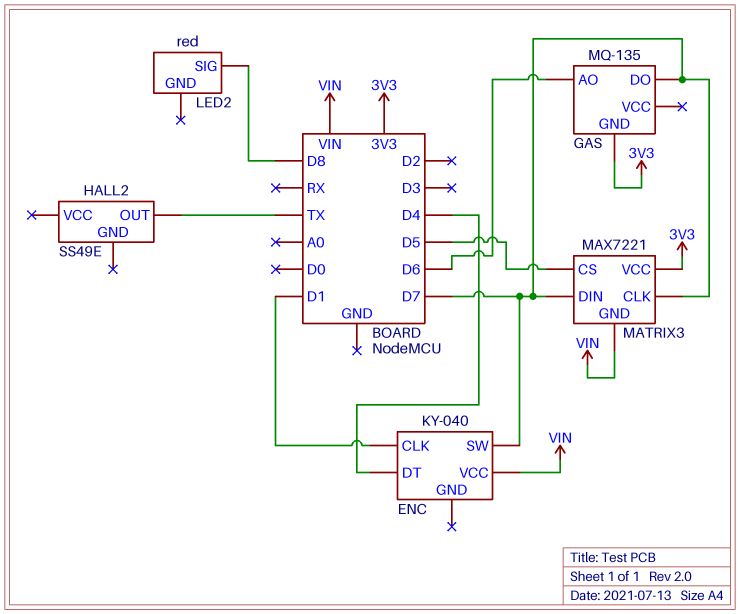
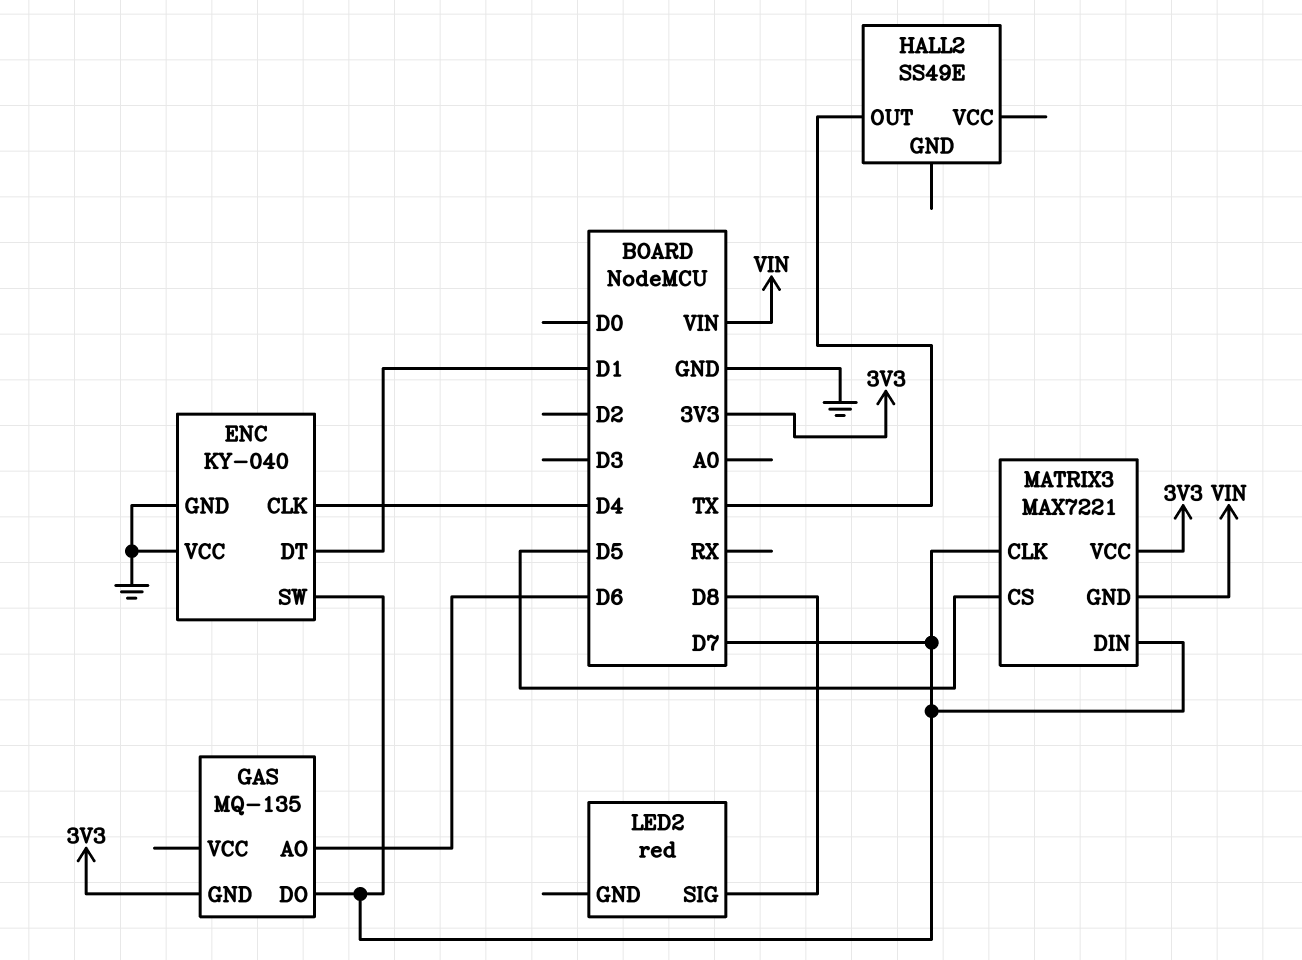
ENC pin CLK: D1 -> D4
ENC pin DT: D4 -> D1
ENC pin GND: none -> GND
ENC pin VCC: VIN -> GND

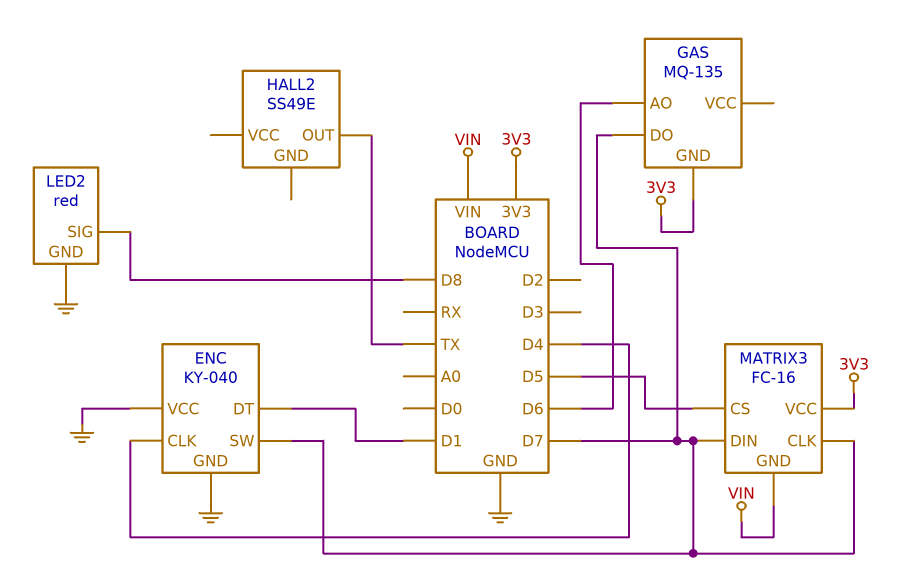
LED2 pin GND: none -> GND
MATRIX3: MAX7221 -> FC-16

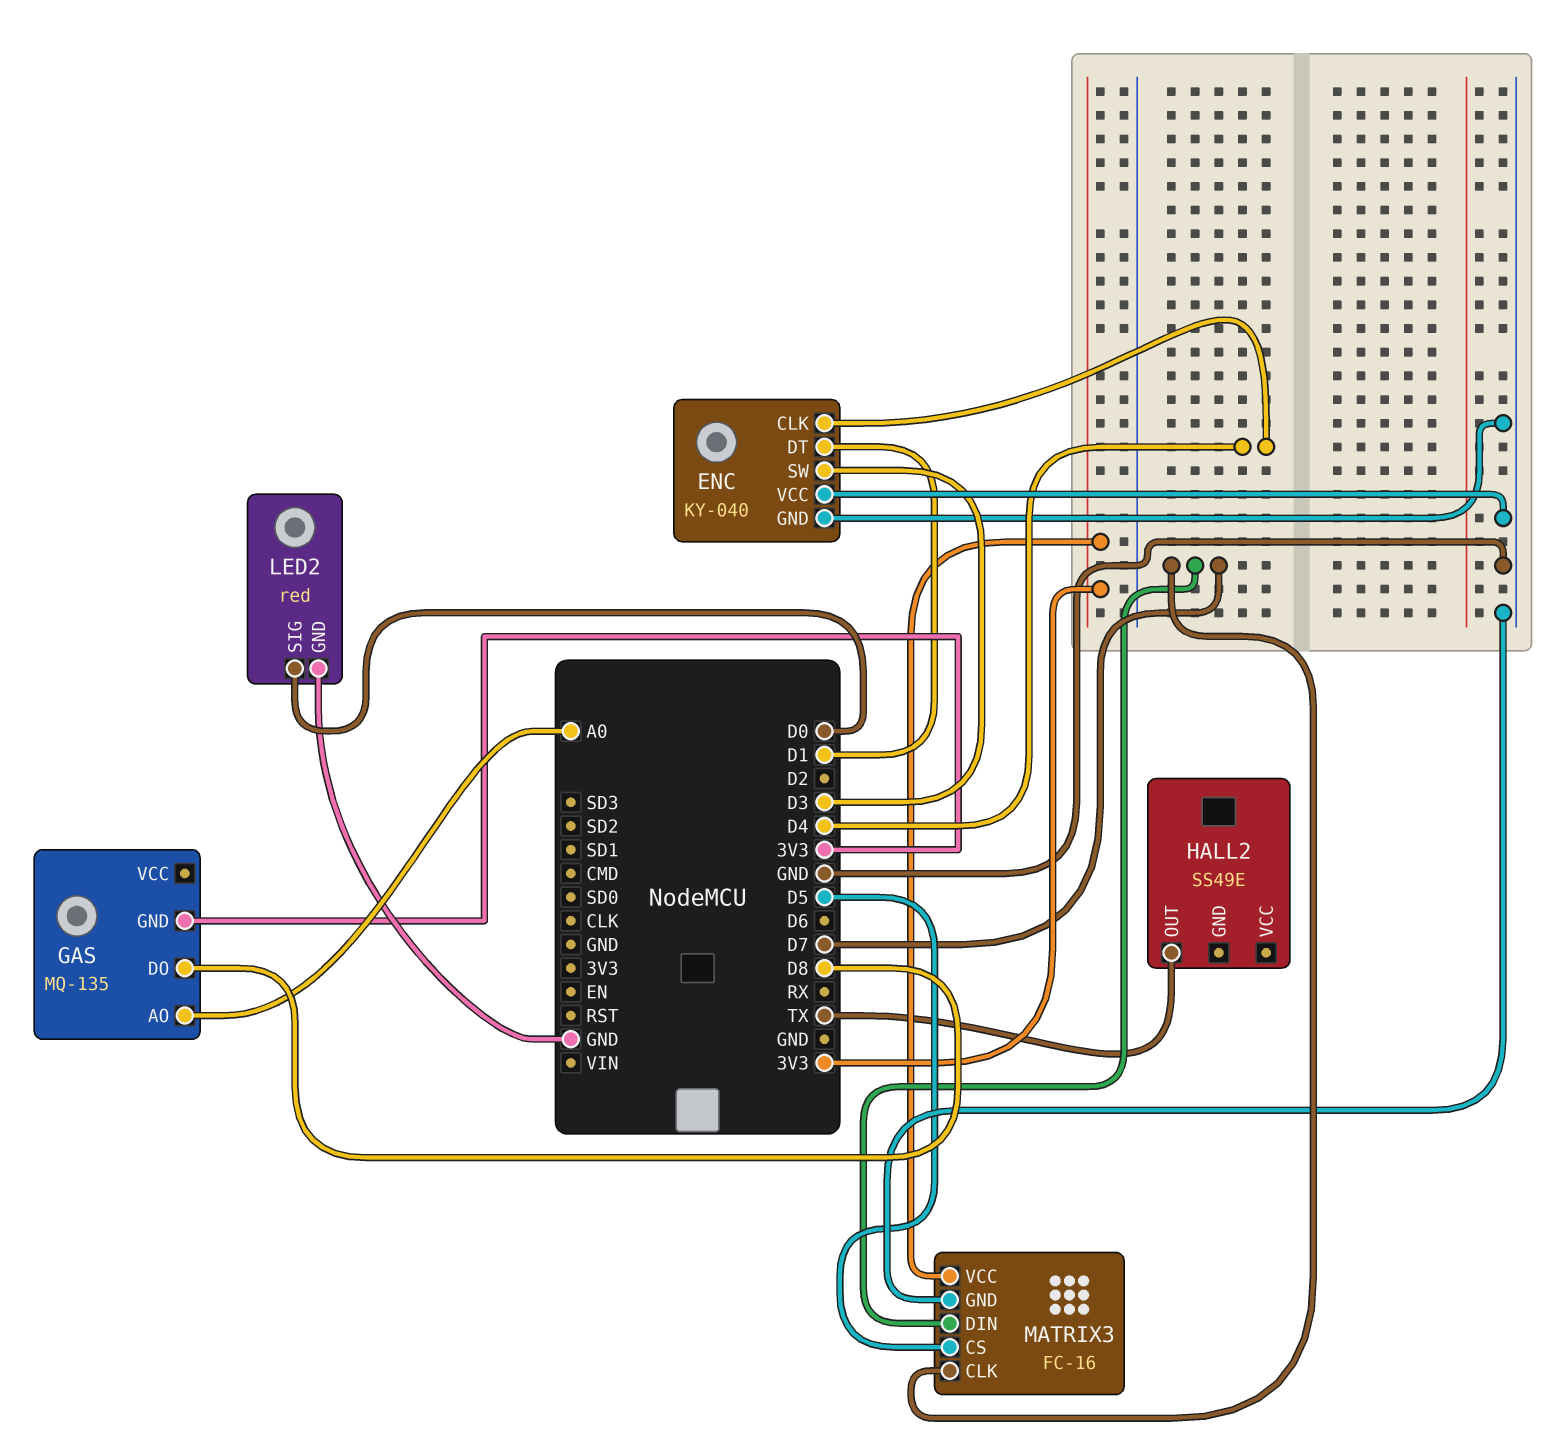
ENC pin SW: D7 -> D3
GAS pin AO: D6 -> A0
GAS pin DO: D7 -> D8
LED2 pin SIG: D8 -> D0
MATRIX3 pin GND: VIN -> GND

